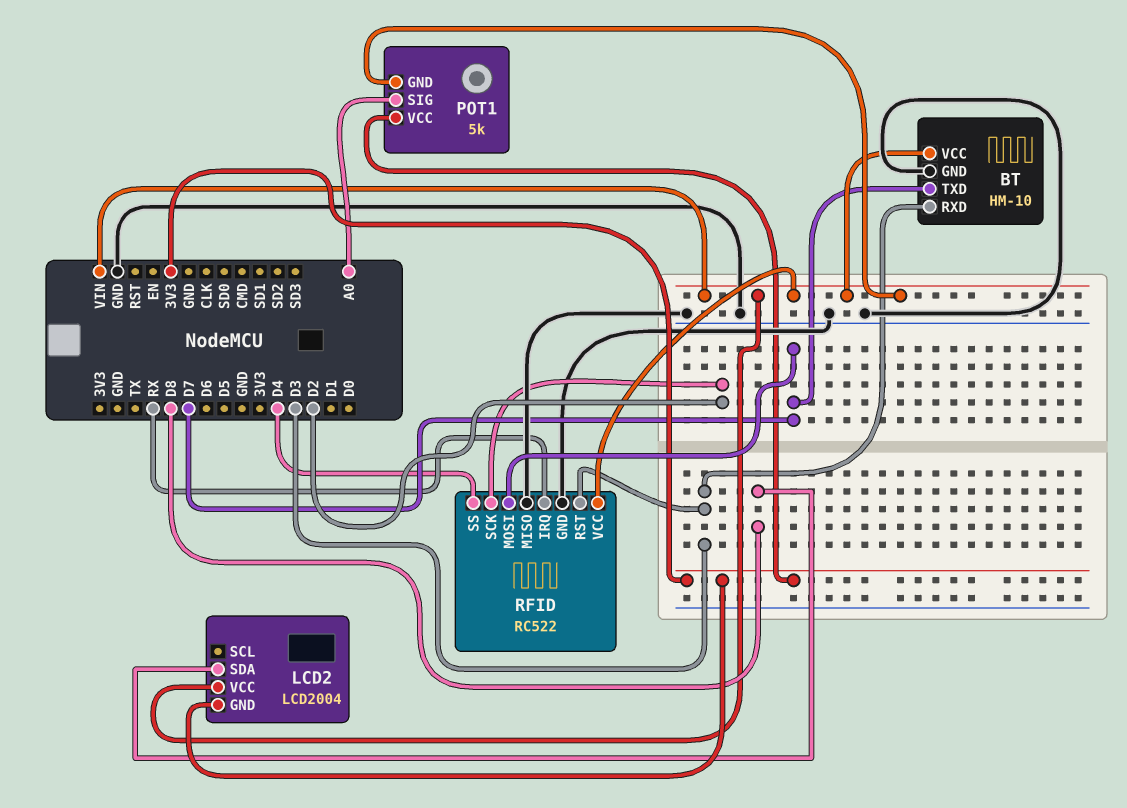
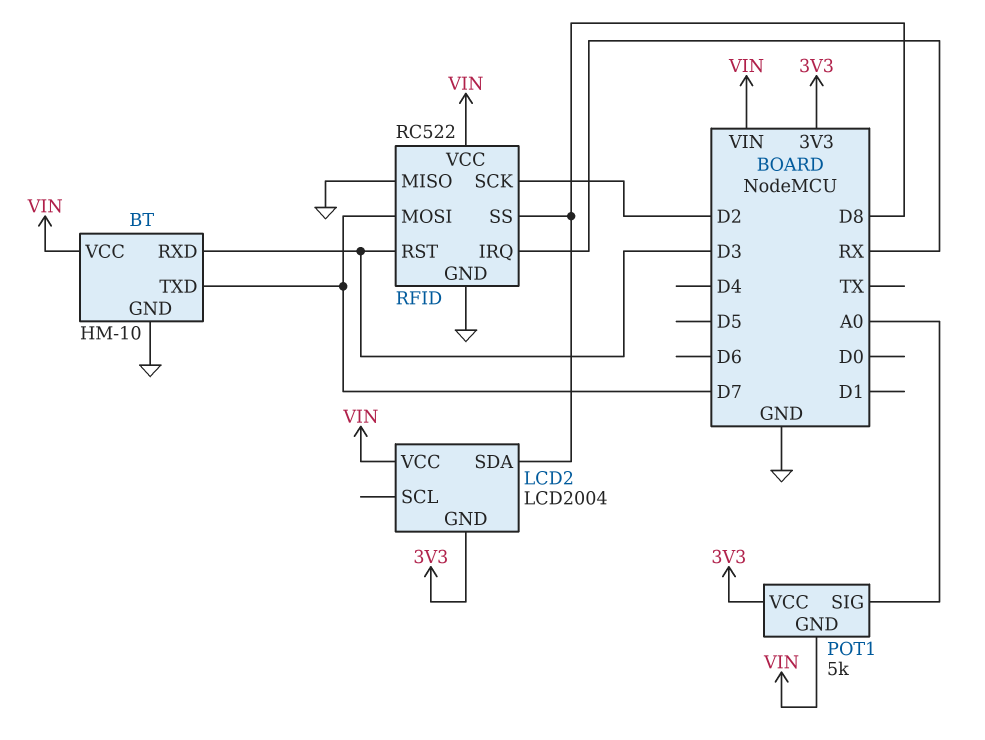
RFID pin SS: D4 -> D8

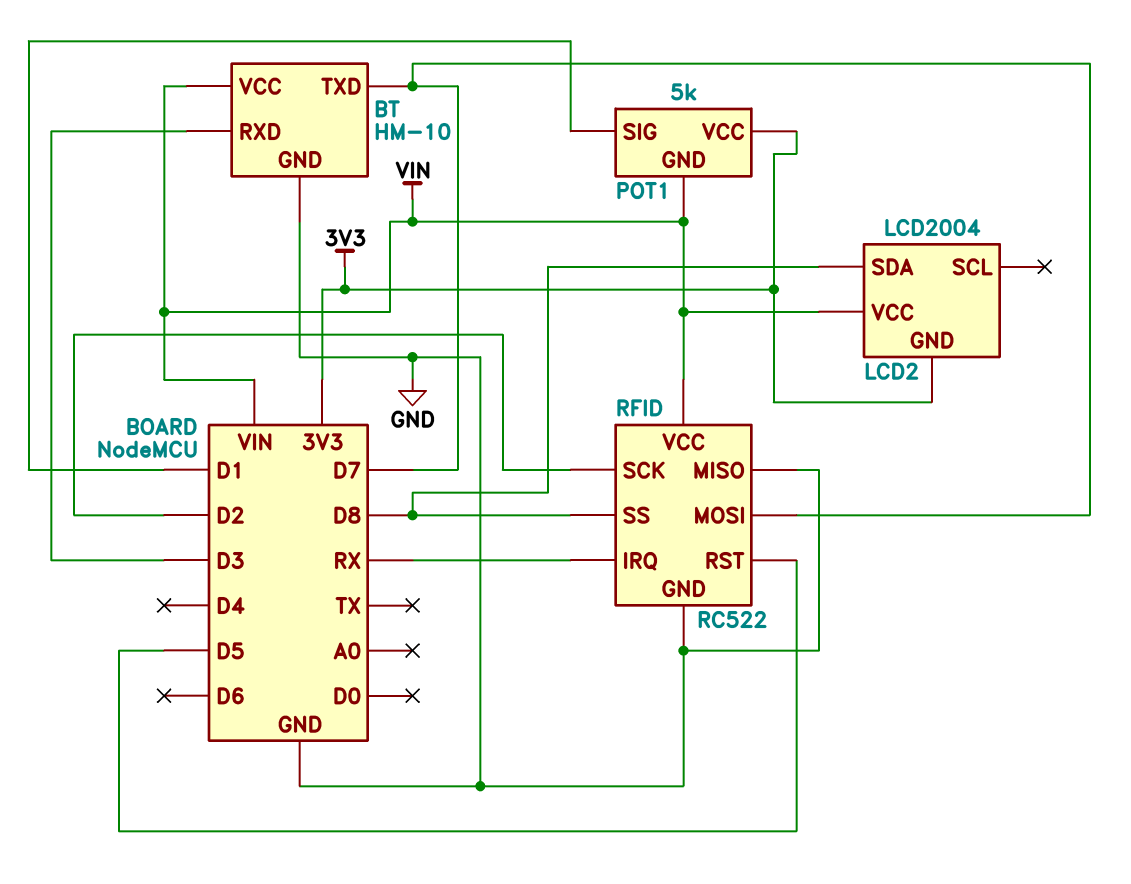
POT1 pin SIG: A0 -> D1
RFID pin RST: D3 -> D5

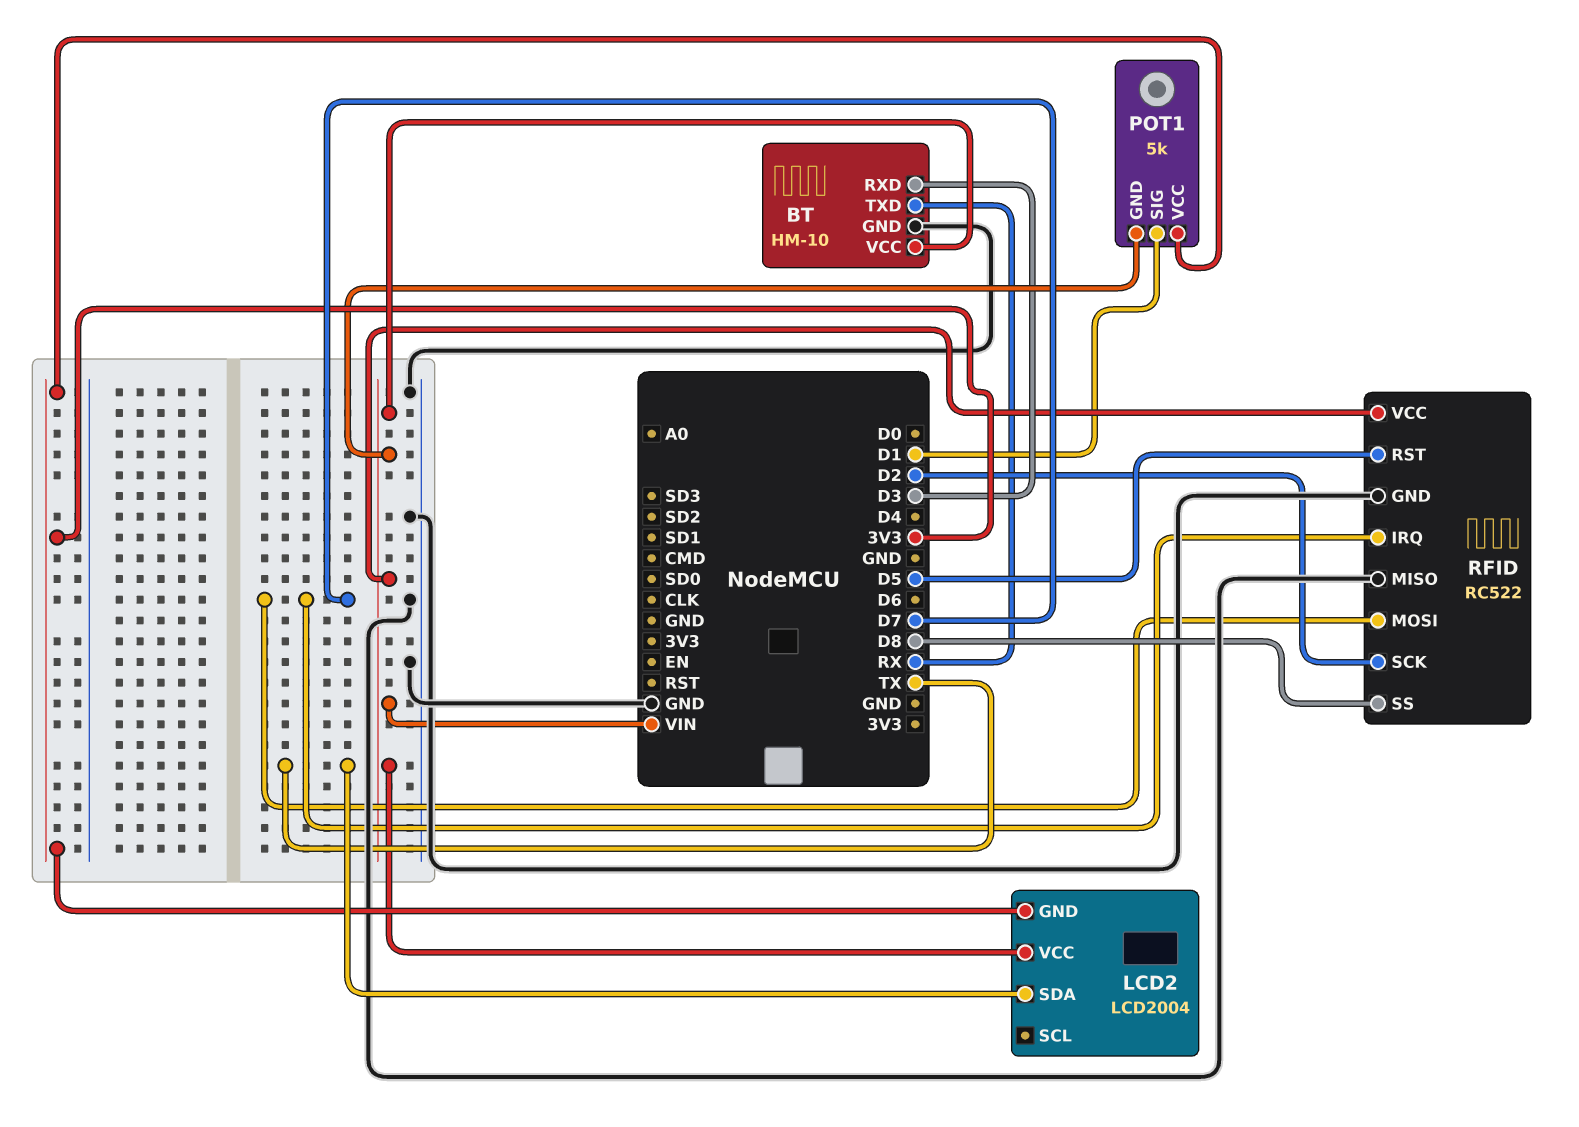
BT pin TXD: D7 -> RX
LCD2 pin SDA: D8 -> TX
RFID pin IRQ: RX -> D7

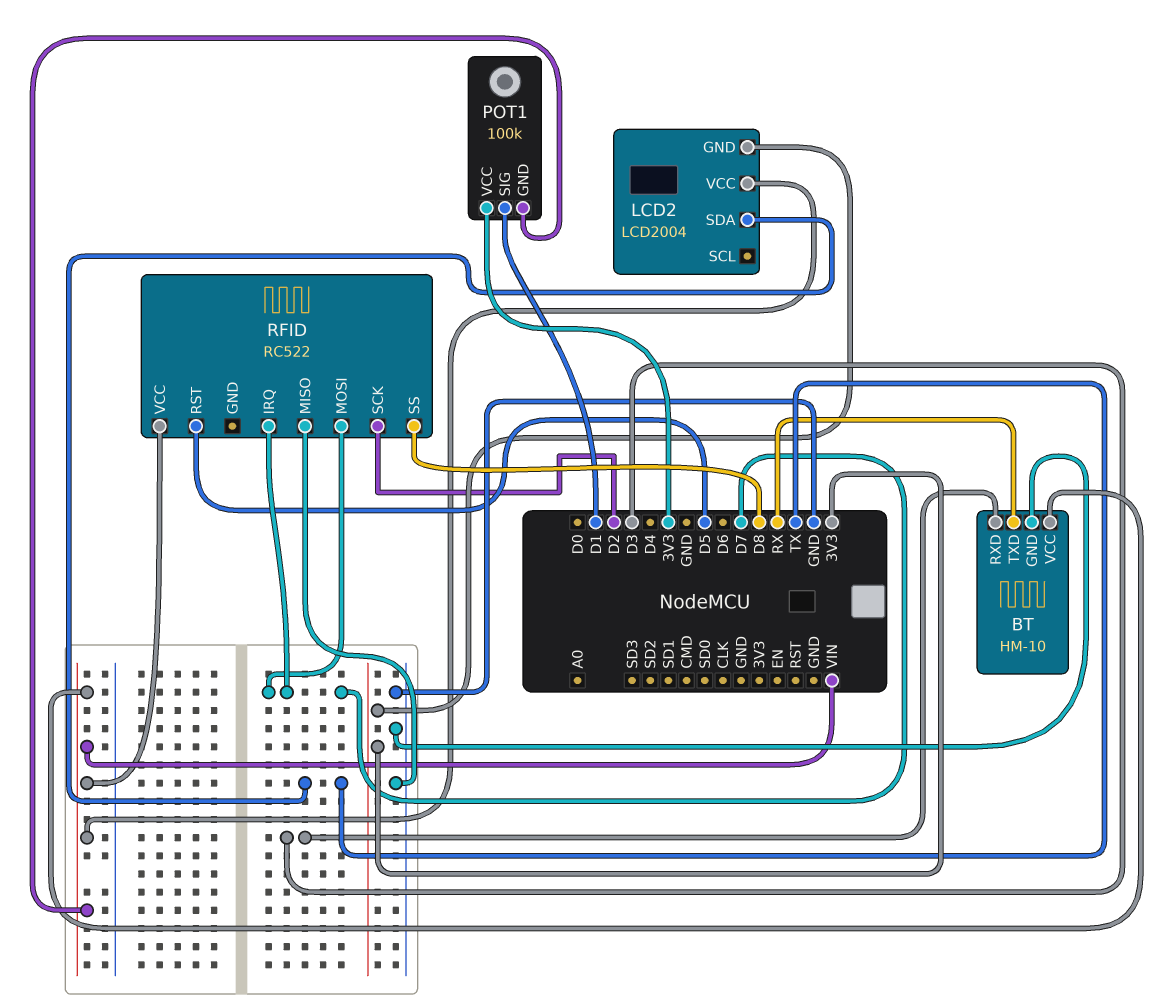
POT1: 5k -> 100k
RFID pin GND: GND -> none

